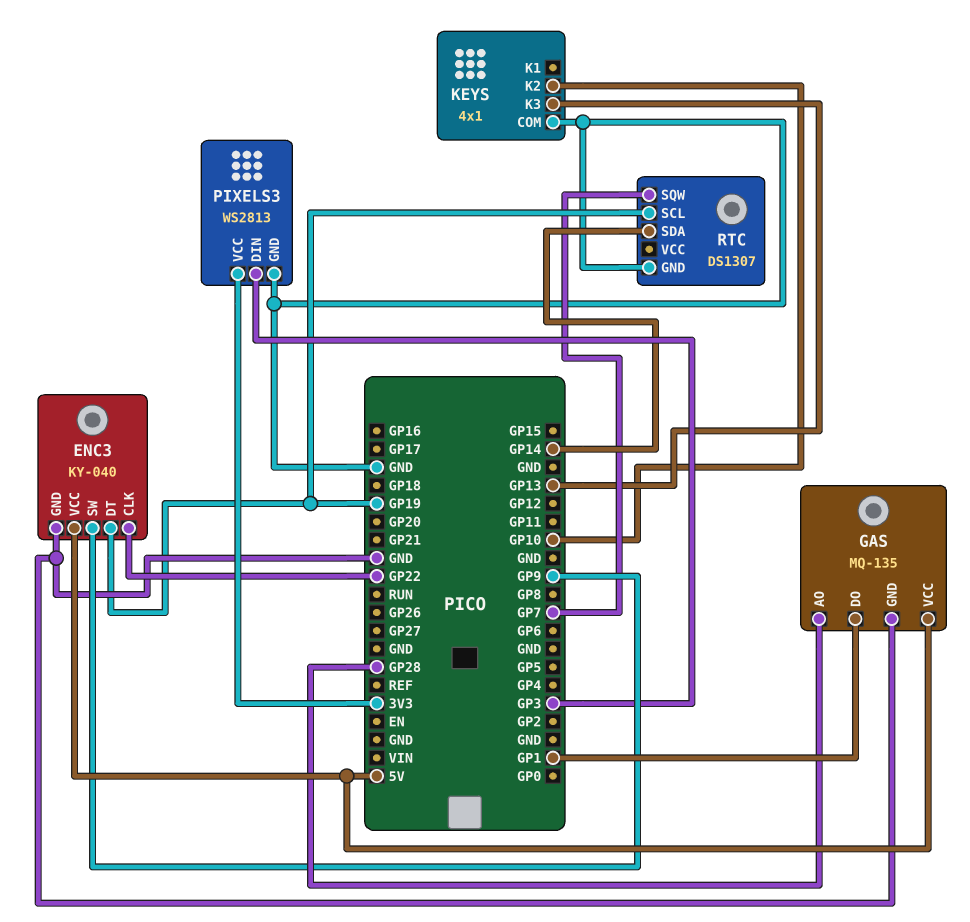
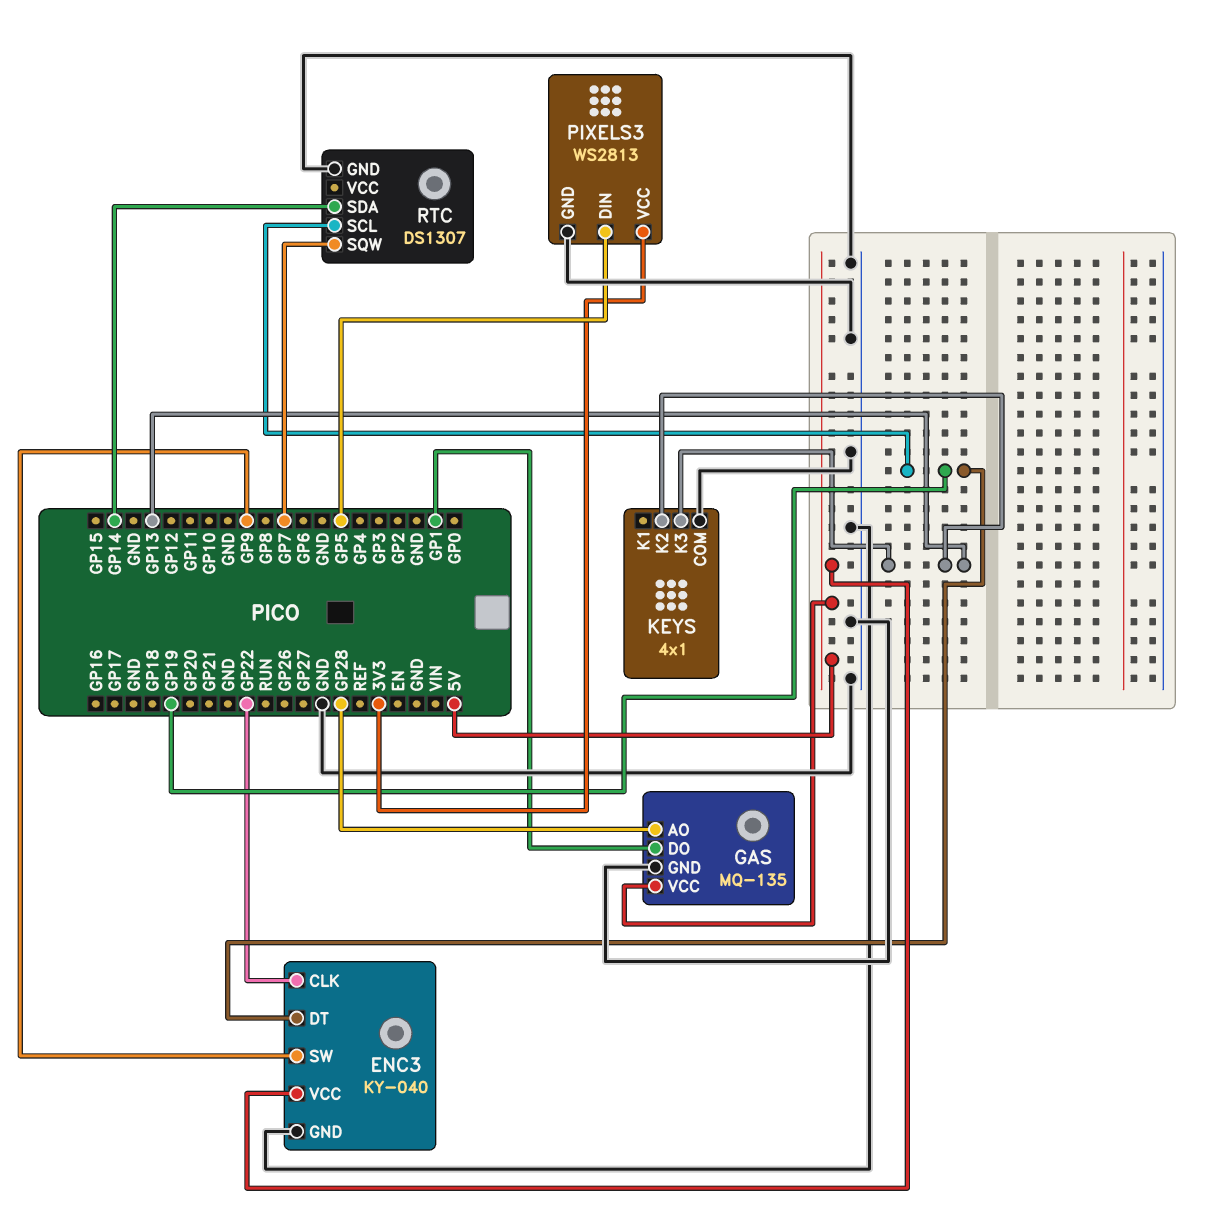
KEYS pin K2: GP10 -> GP13
PIXELS3 pin DIN: GP3 -> GP5

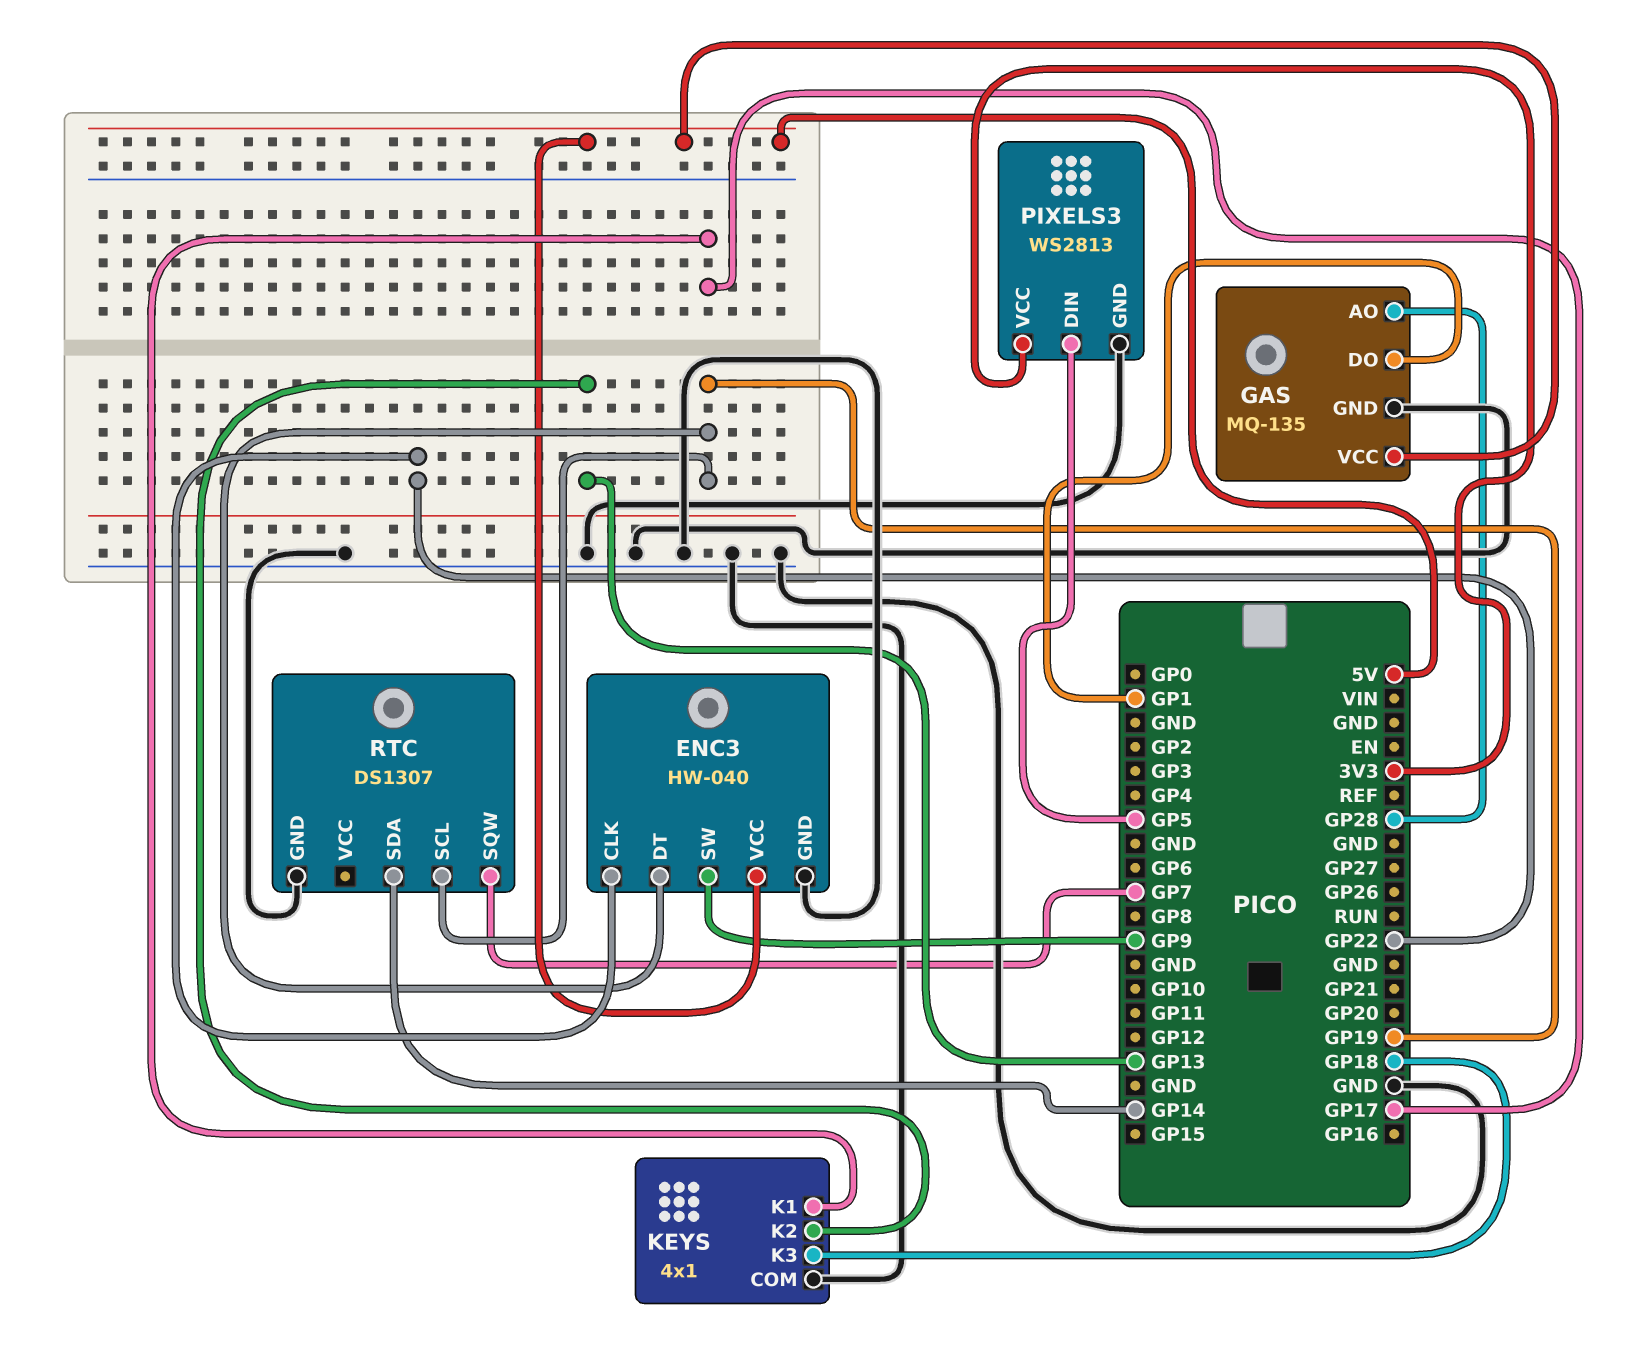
ENC3: KY-040 -> HW-040
KEYS pin K1: none -> GP17
KEYS pin K3: GP13 -> GP18

